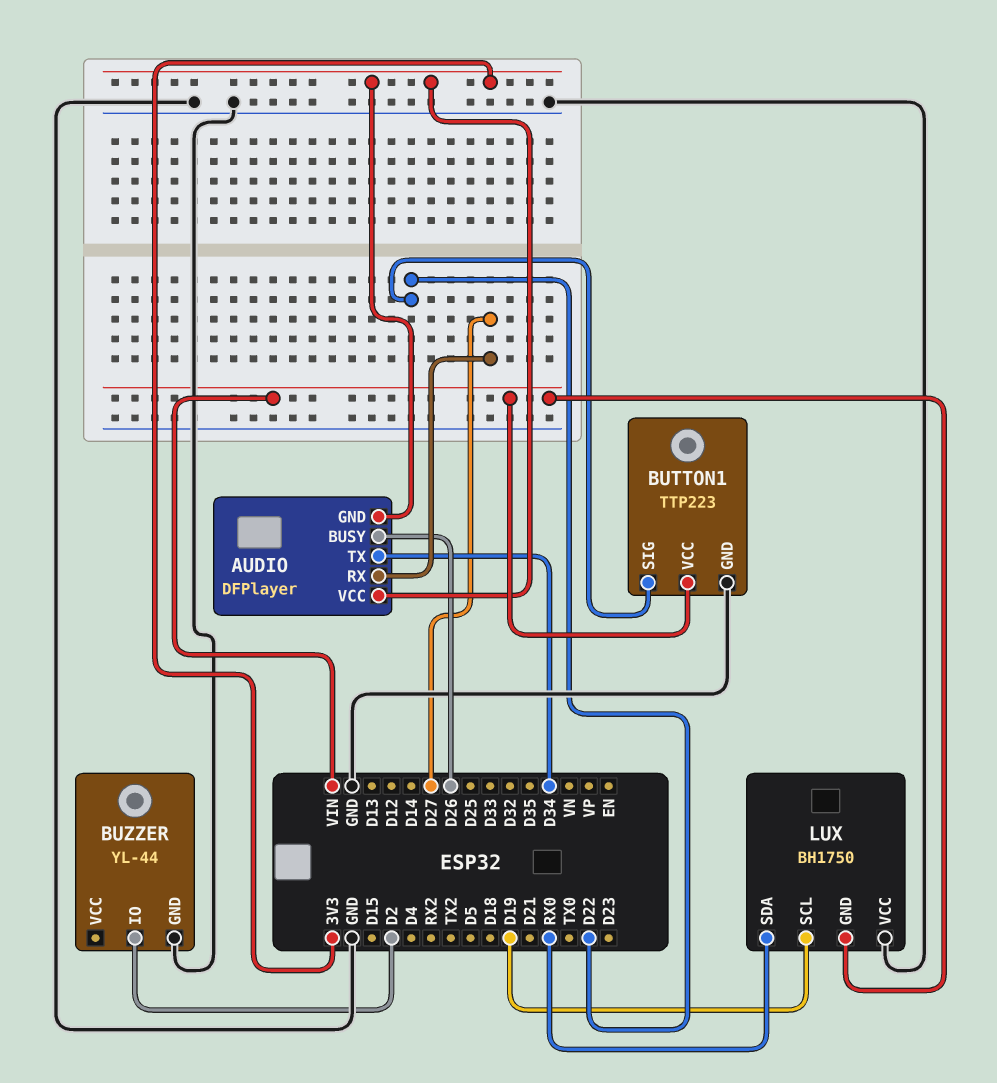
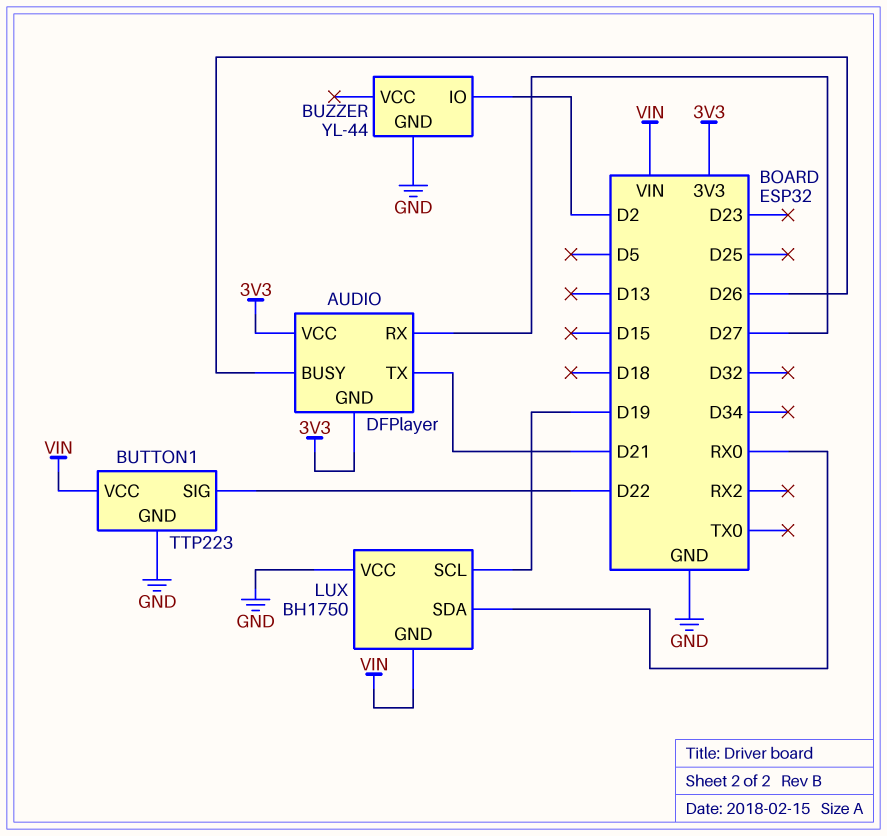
AUDIO pin TX: D34 -> D21

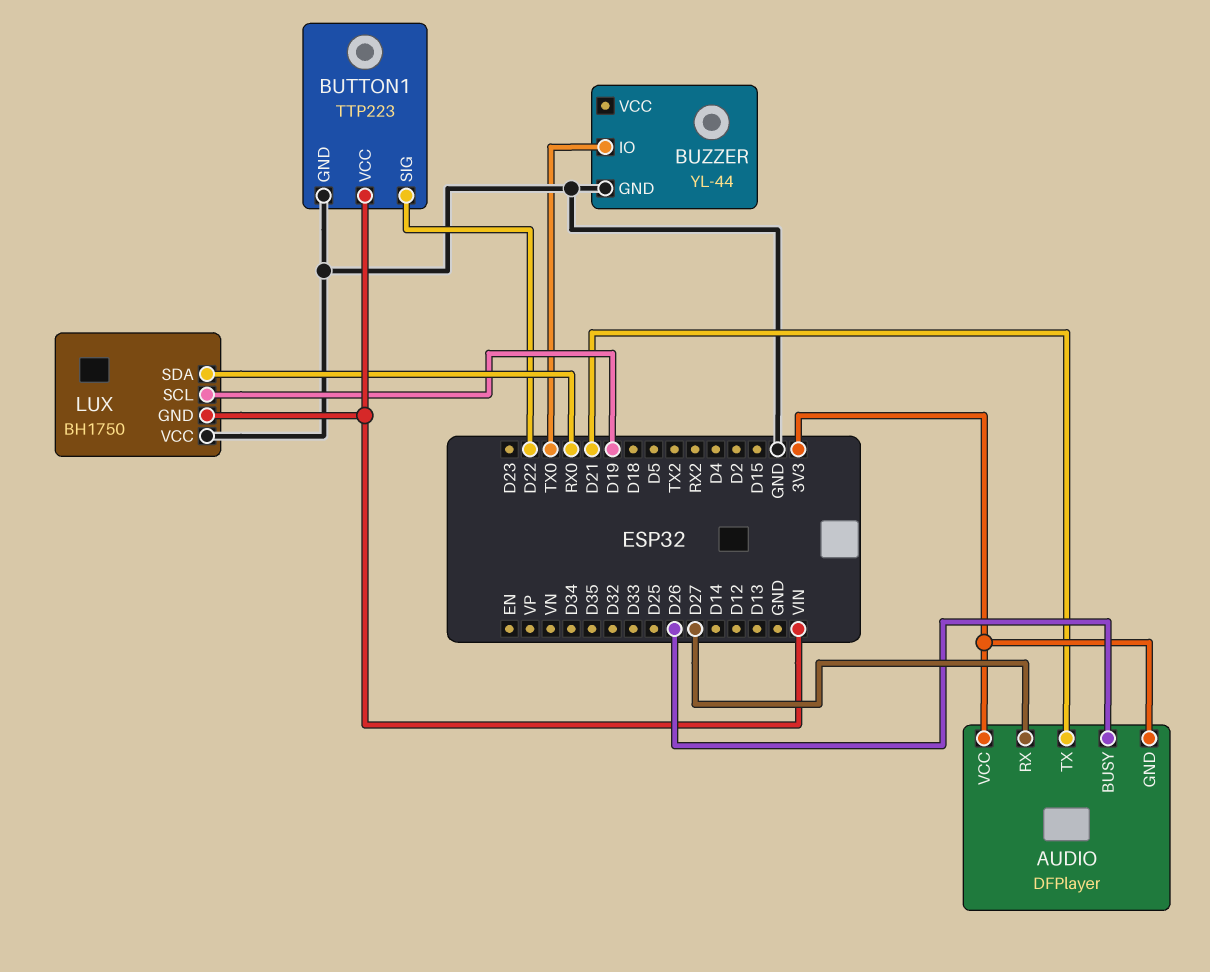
BUZZER pin IO: D2 -> TX0

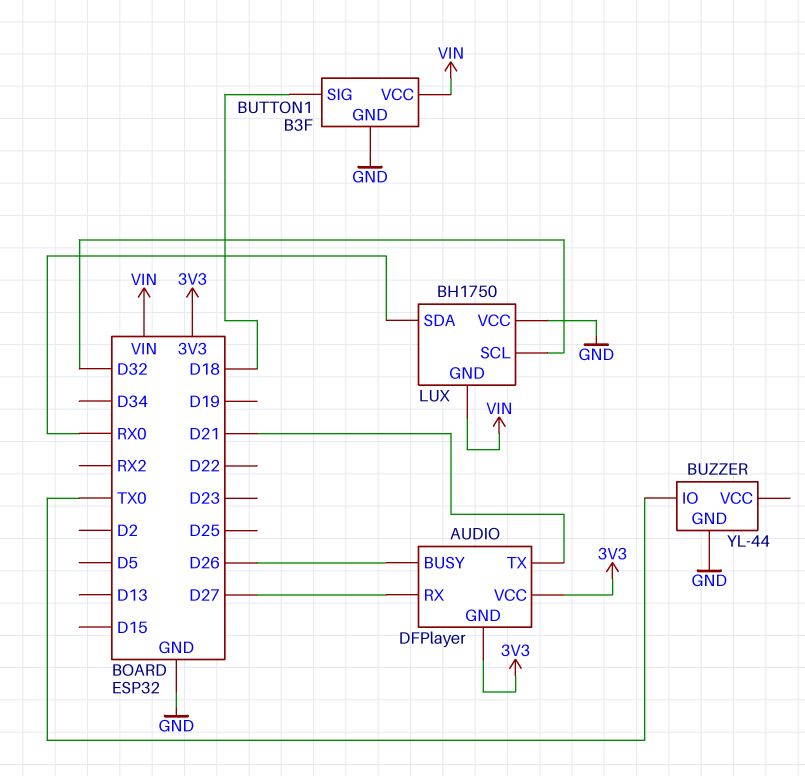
BUTTON1: TTP223 -> B3F
BUTTON1 pin SIG: D22 -> D18
LUX pin SCL: D19 -> D32

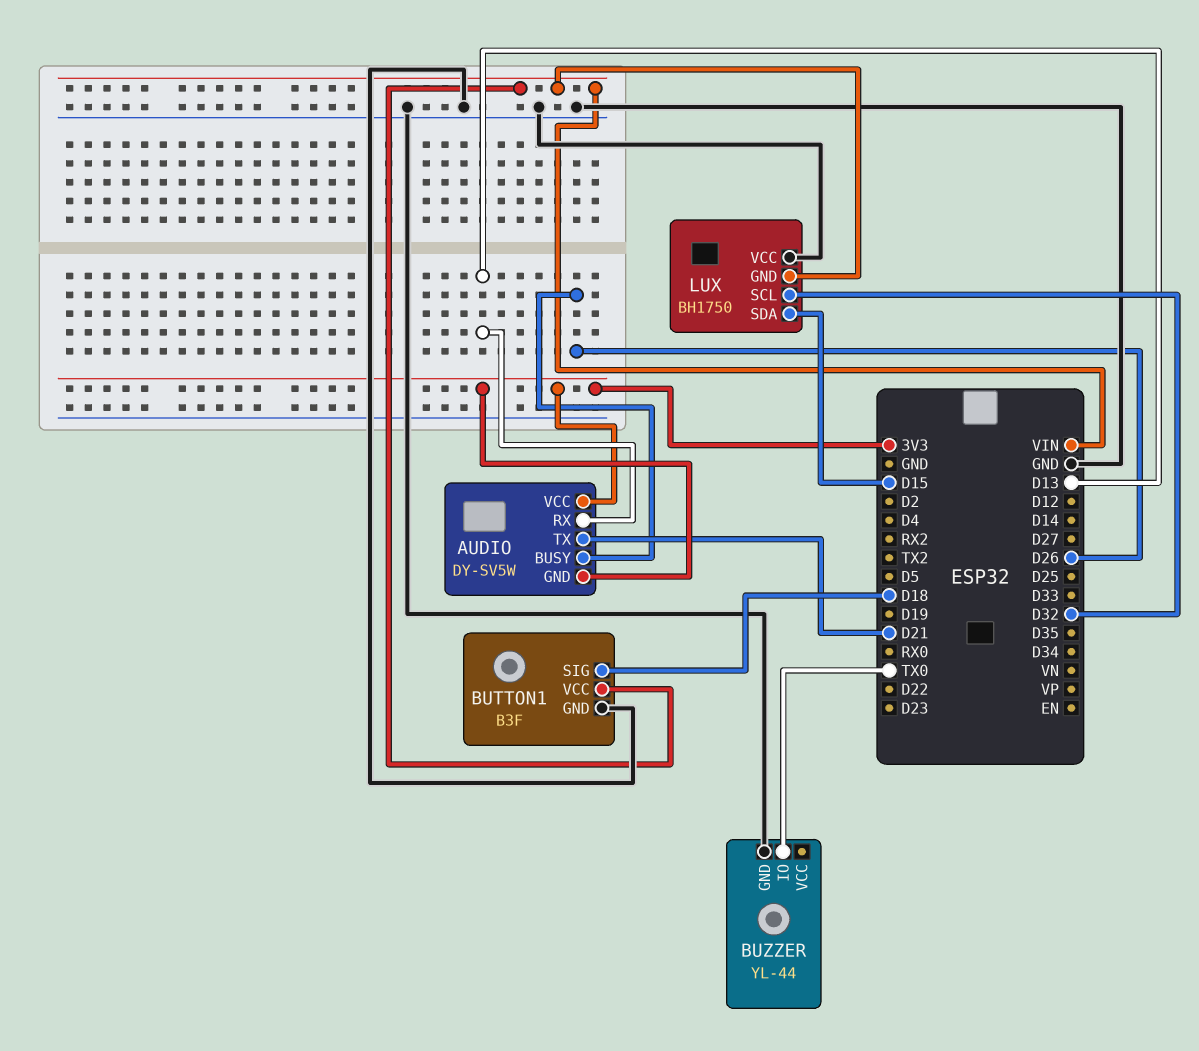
AUDIO: DFPlayer -> DY-SV5W
AUDIO pin RX: D27 -> D13
LUX pin SDA: RX0 -> D15

